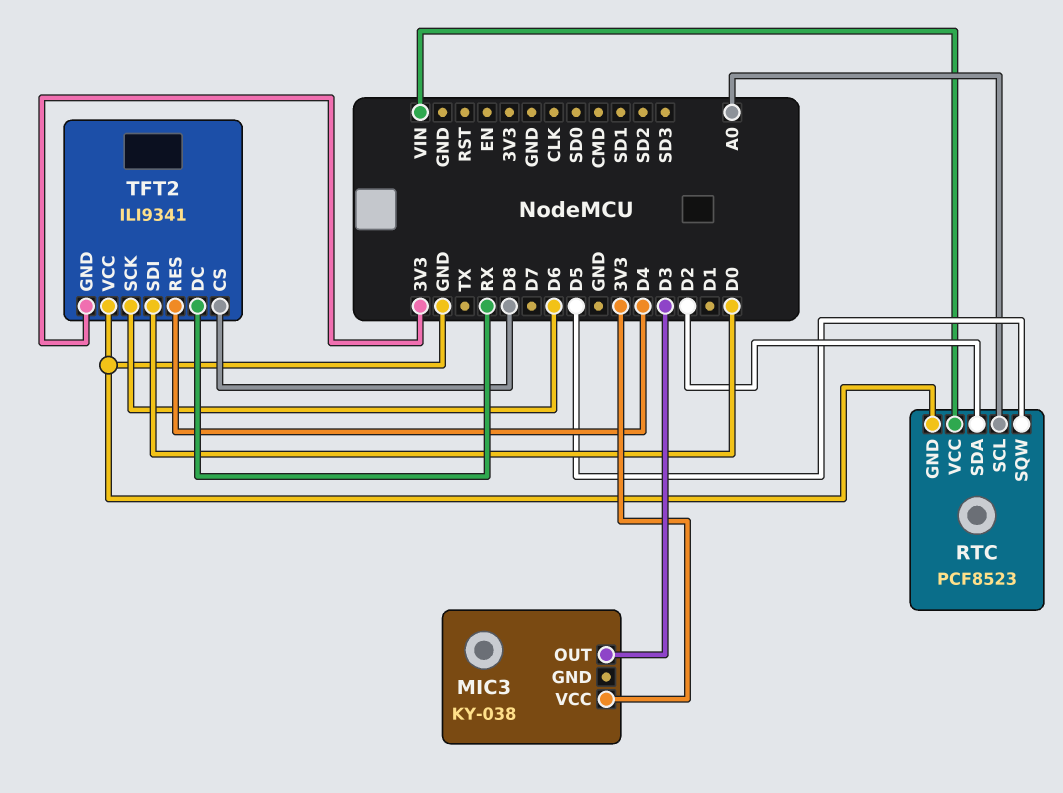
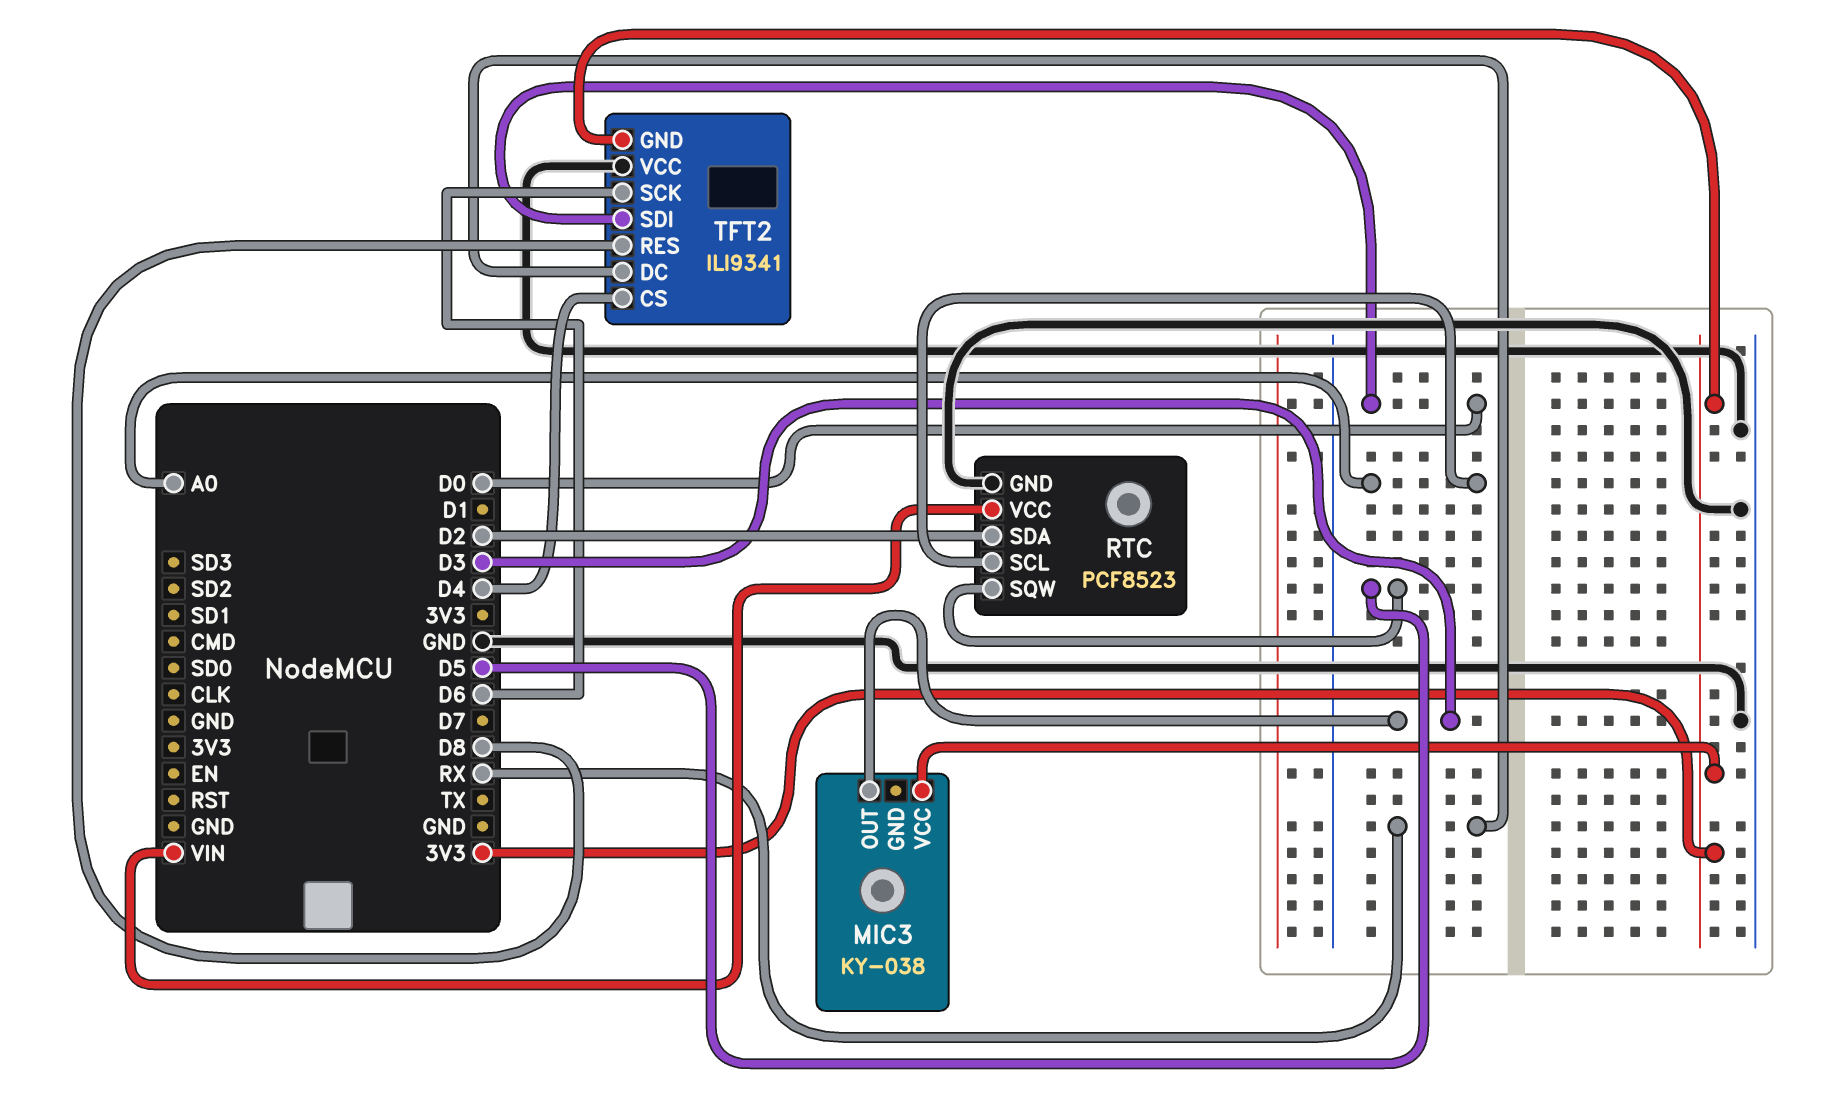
TFT2 pin CS: D8 -> D4
TFT2 pin RES: D4 -> D8

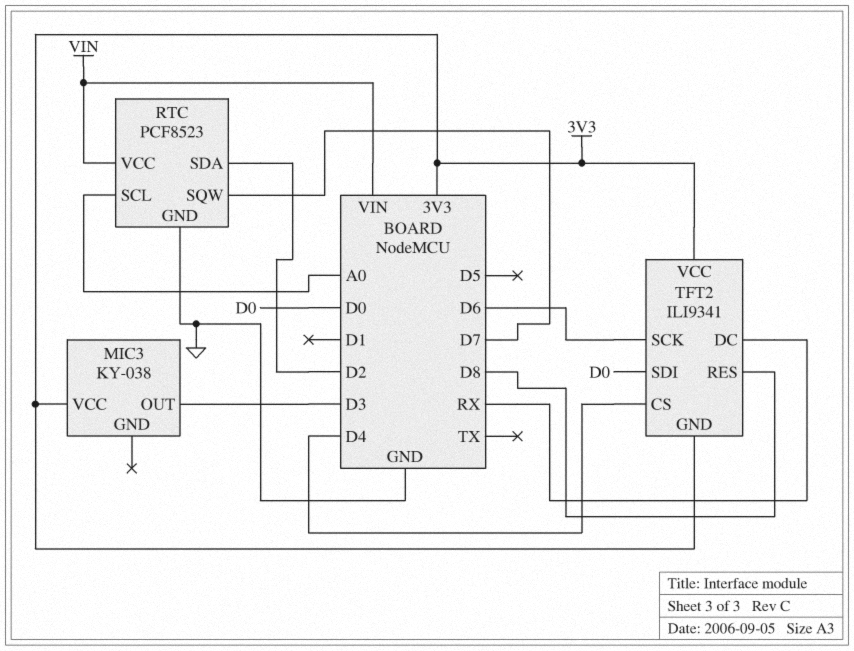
RTC pin SQW: D5 -> D7
TFT2 pin VCC: GND -> 3V3

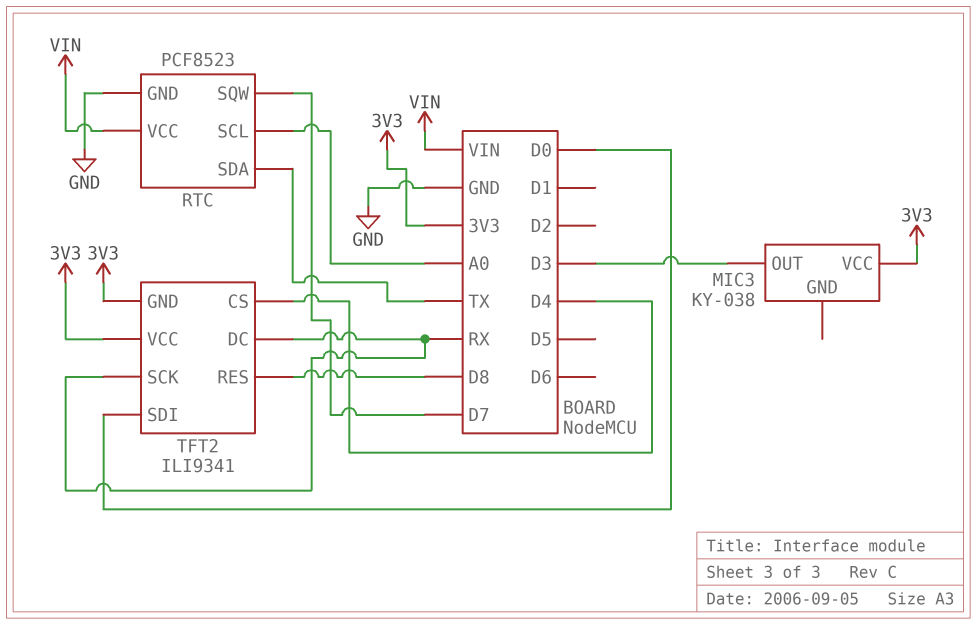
RTC pin SDA: D2 -> TX
TFT2 pin SCK: D6 -> RX

